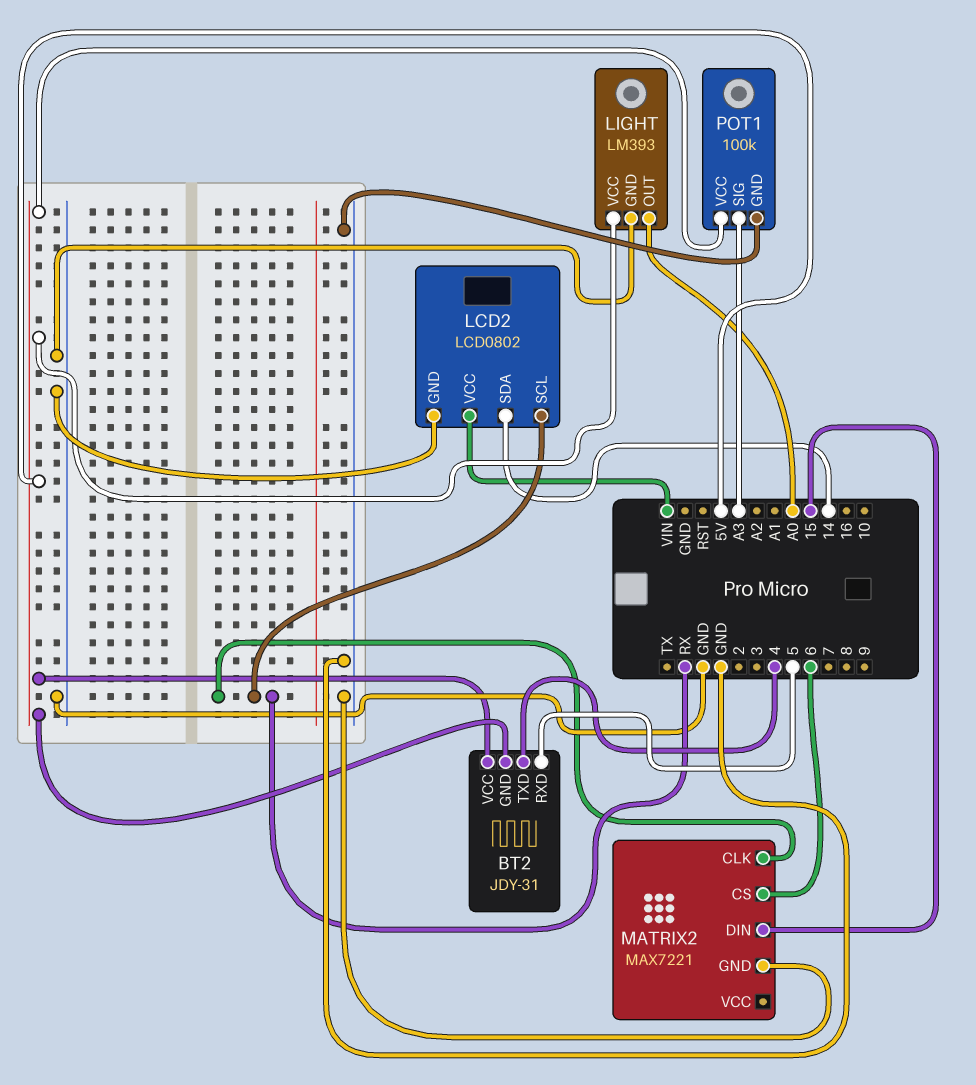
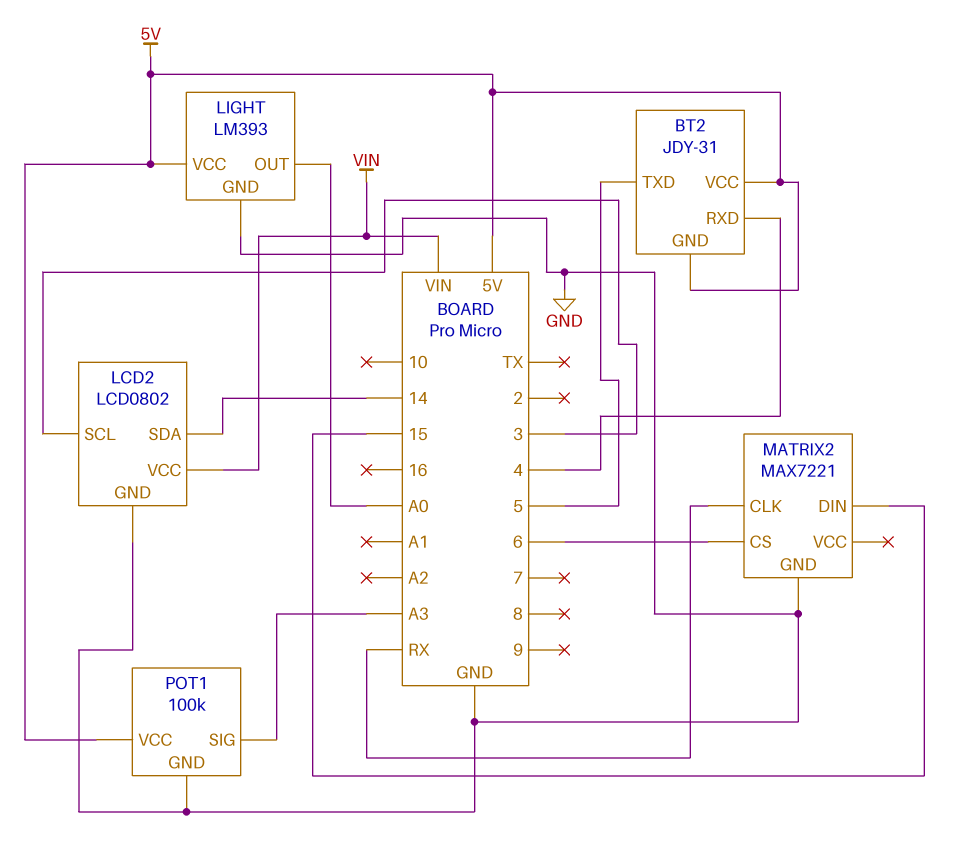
BT2 pin RXD: 5 -> 4
BT2 pin TXD: 4 -> 5
LCD2 pin SCL: RX -> 3

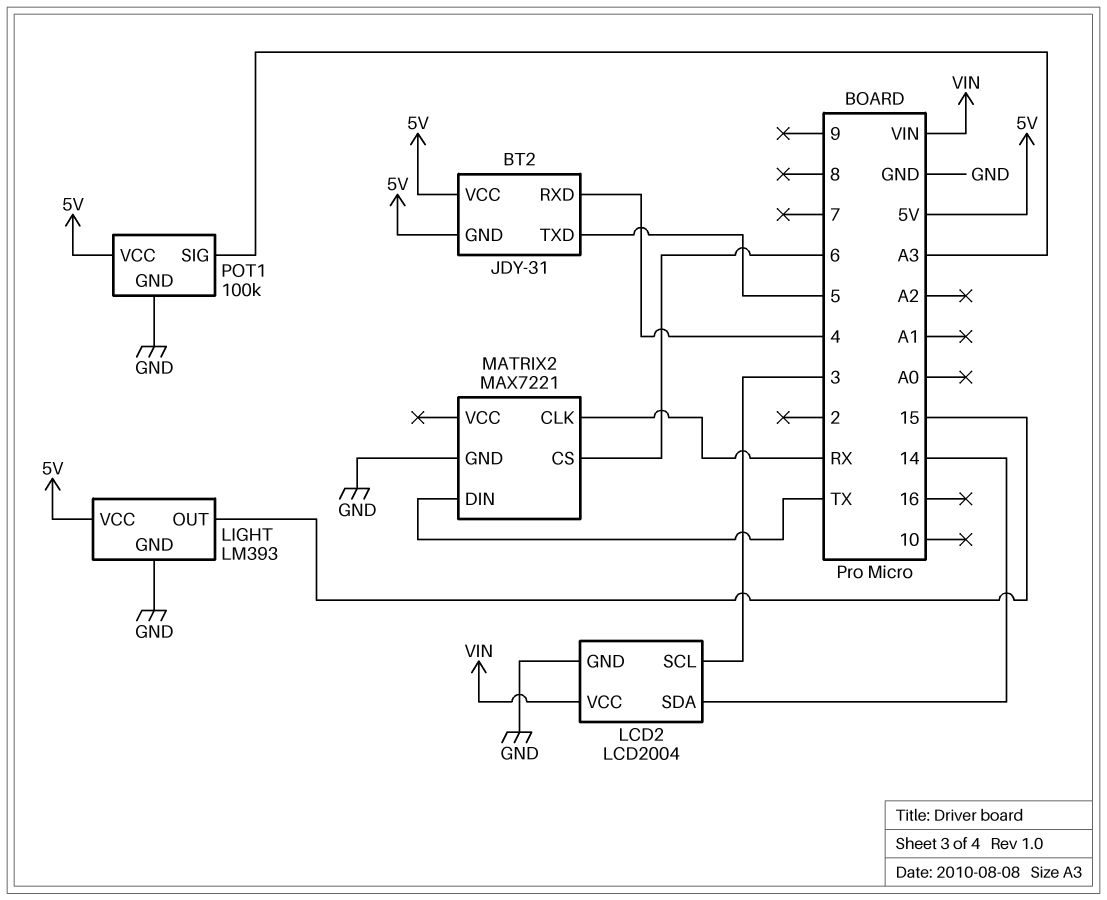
LCD2: LCD0802 -> LCD2004
LIGHT pin OUT: A0 -> 15
MATRIX2 pin DIN: 15 -> TX

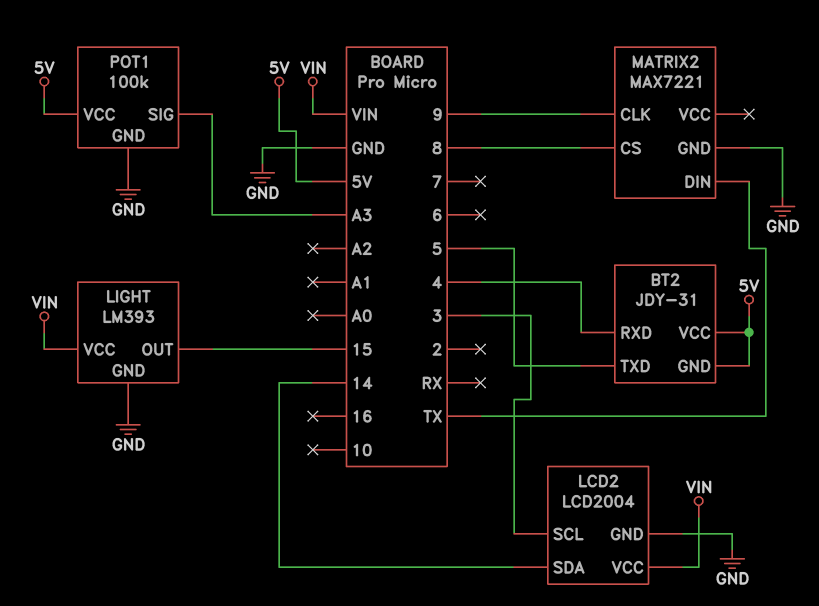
LIGHT pin VCC: 5V -> VIN
MATRIX2 pin CLK: RX -> 9
MATRIX2 pin CS: 6 -> 8

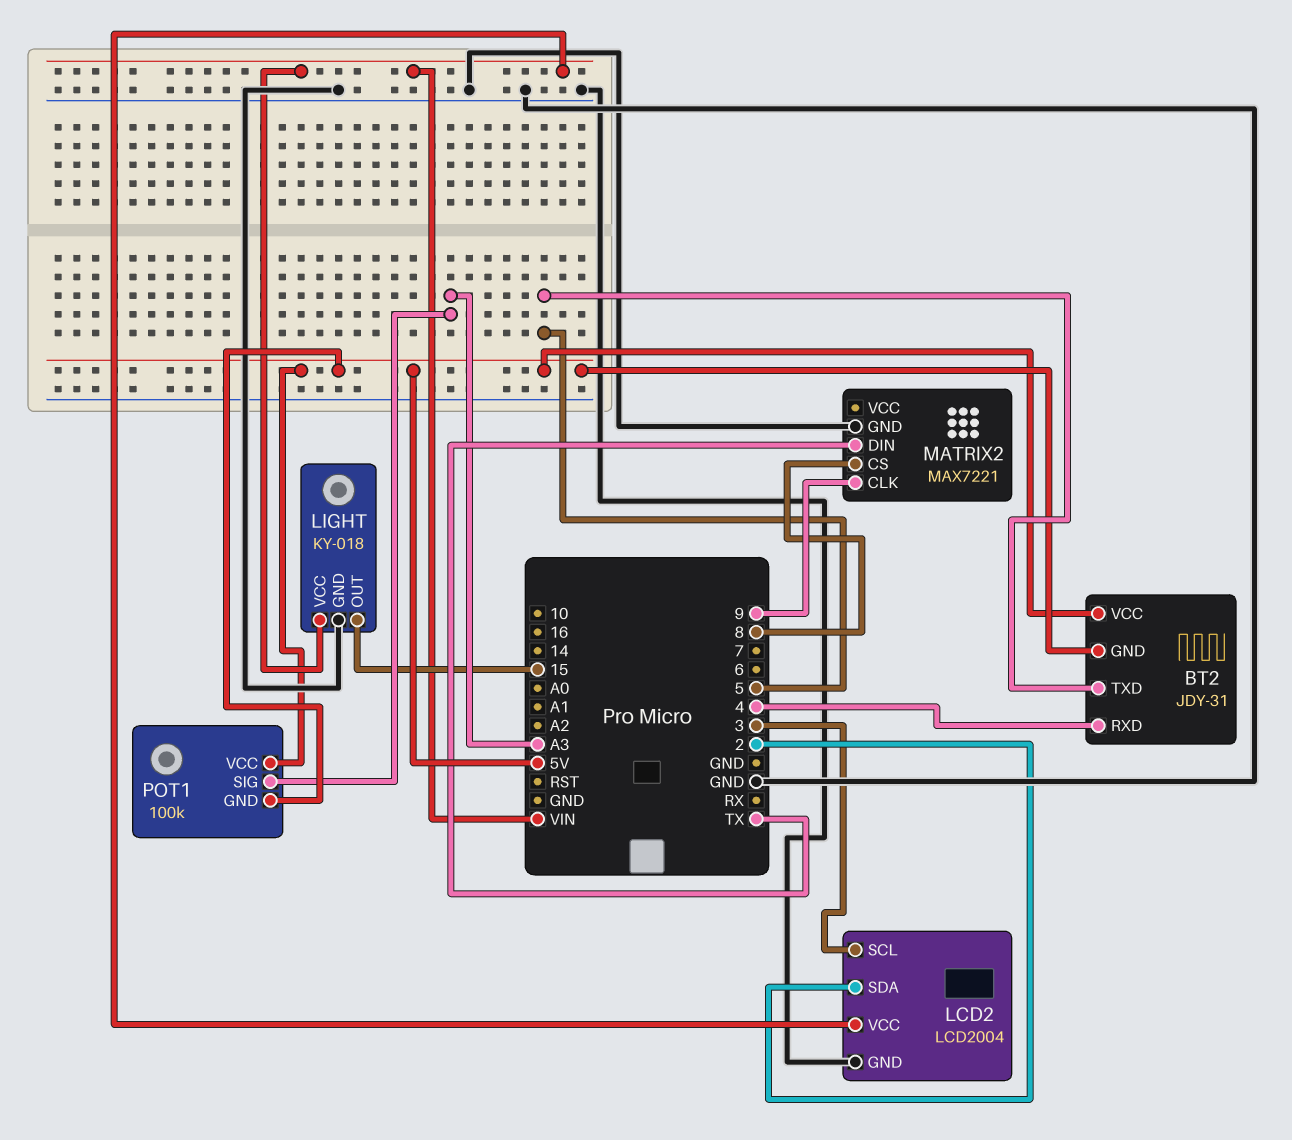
LCD2 pin SDA: 14 -> 2
LIGHT: LM393 -> KY-018
POT1 pin GND: GND -> 5V

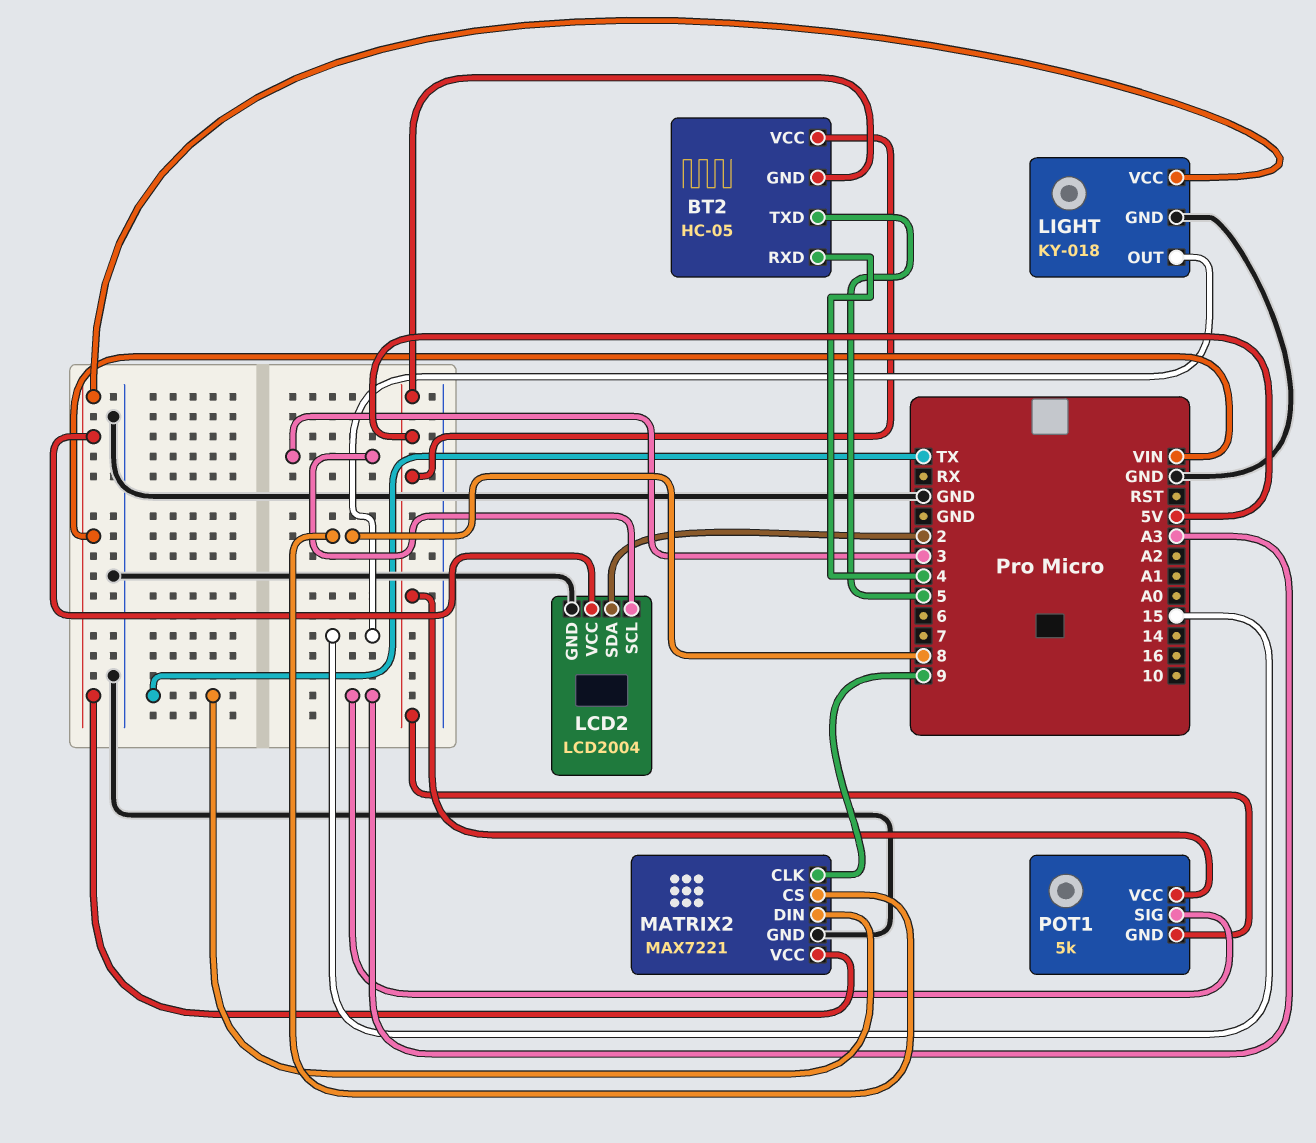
BT2: JDY-31 -> HC-05
MATRIX2 pin VCC: none -> VIN
POT1: 100k -> 5k

